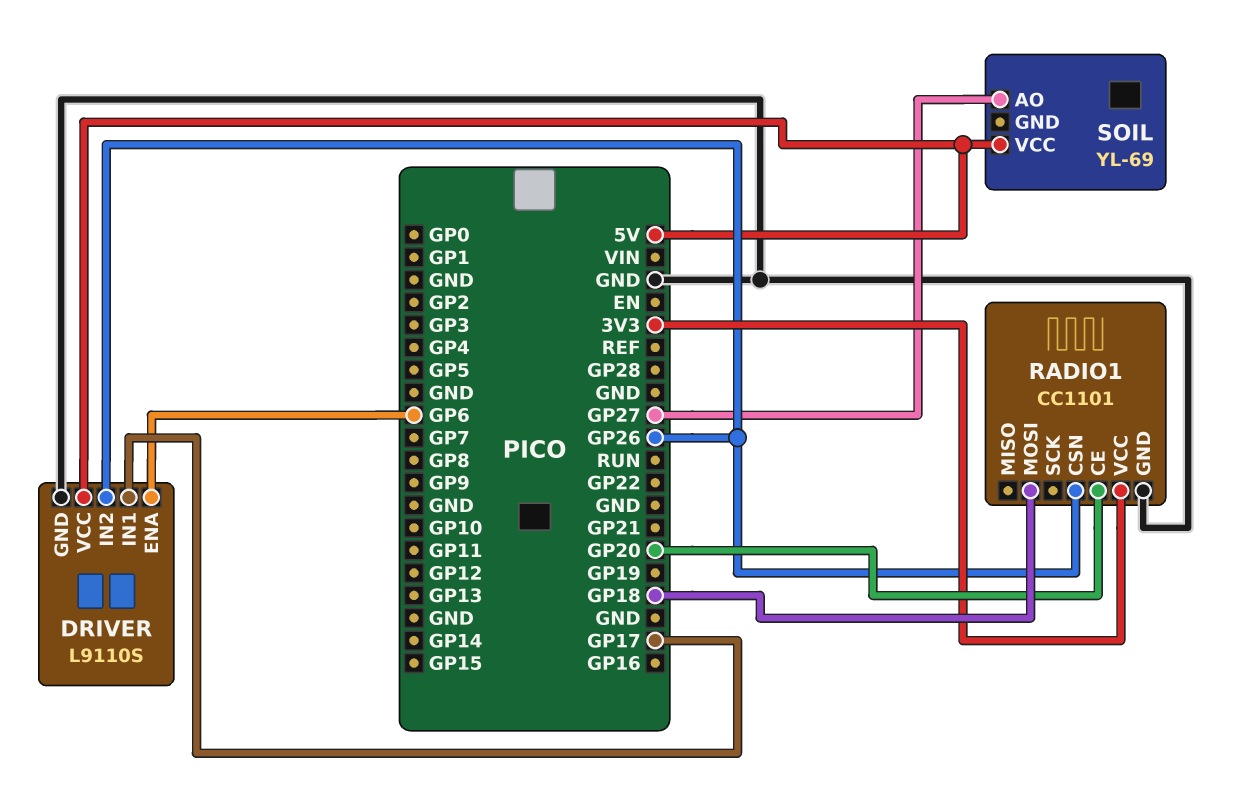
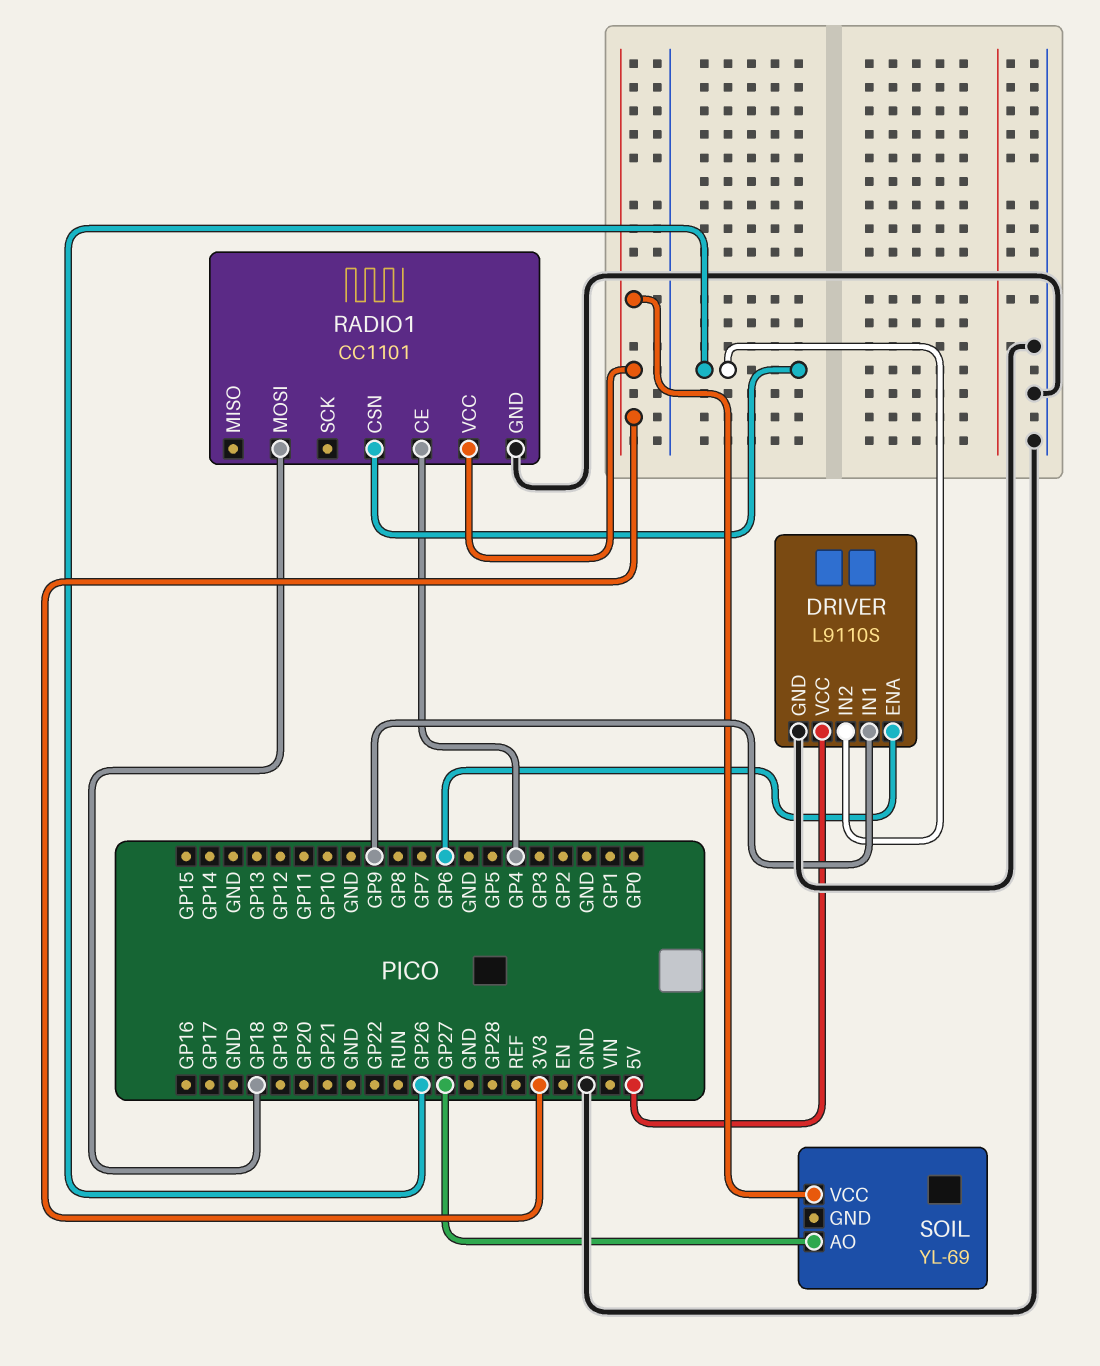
DRIVER pin IN1: GP17 -> GP9
RADIO1 pin CE: GP20 -> GP4
SOIL pin VCC: 5V -> 3V3

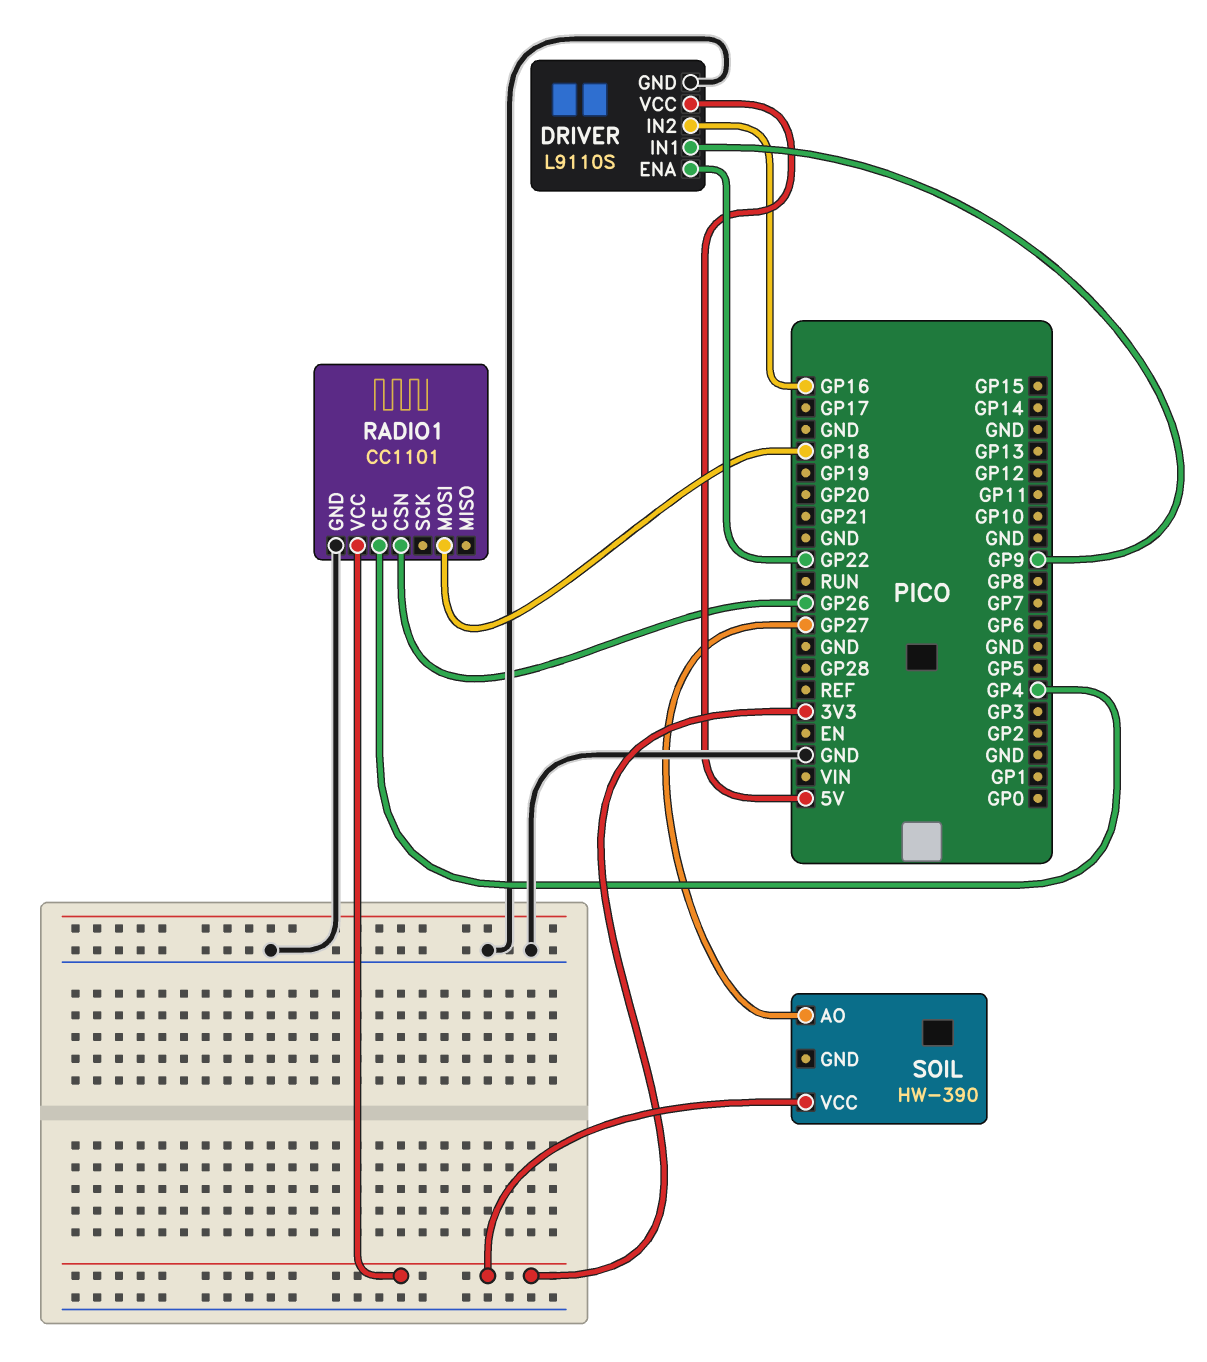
DRIVER pin ENA: GP6 -> GP22
DRIVER pin IN2: GP26 -> GP16
SOIL: YL-69 -> HW-390

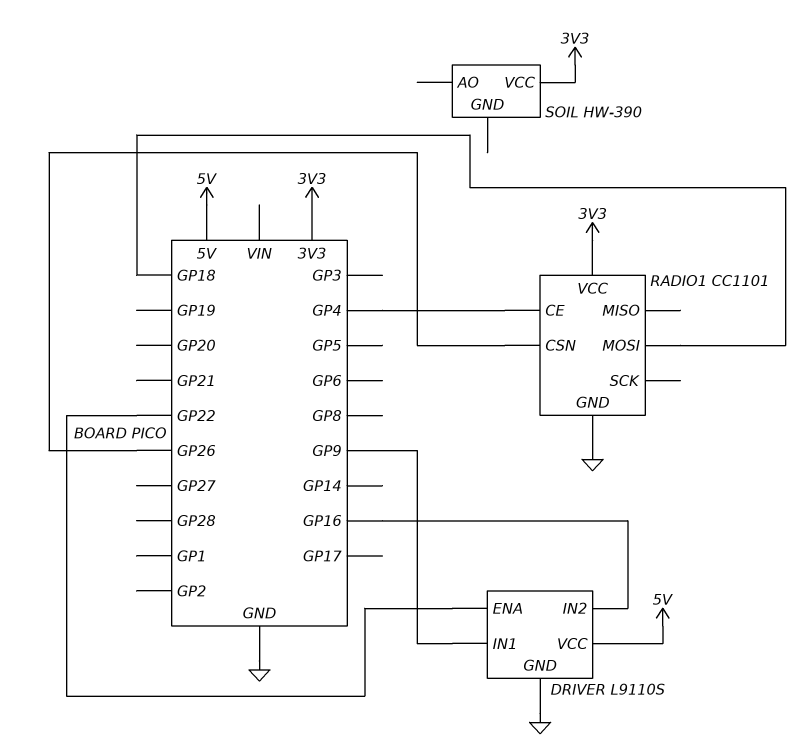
SOIL pin AO: GP27 -> none

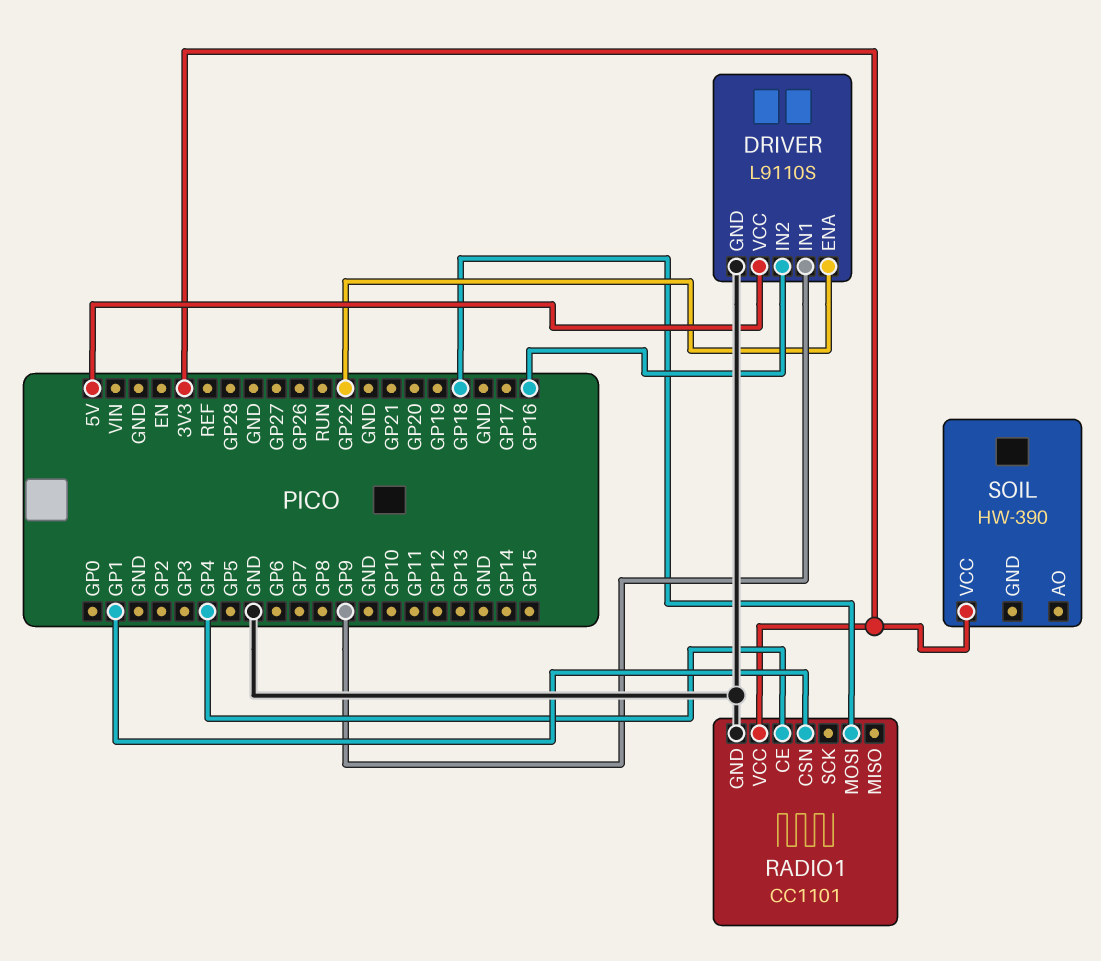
RADIO1 pin CSN: GP26 -> GP1

